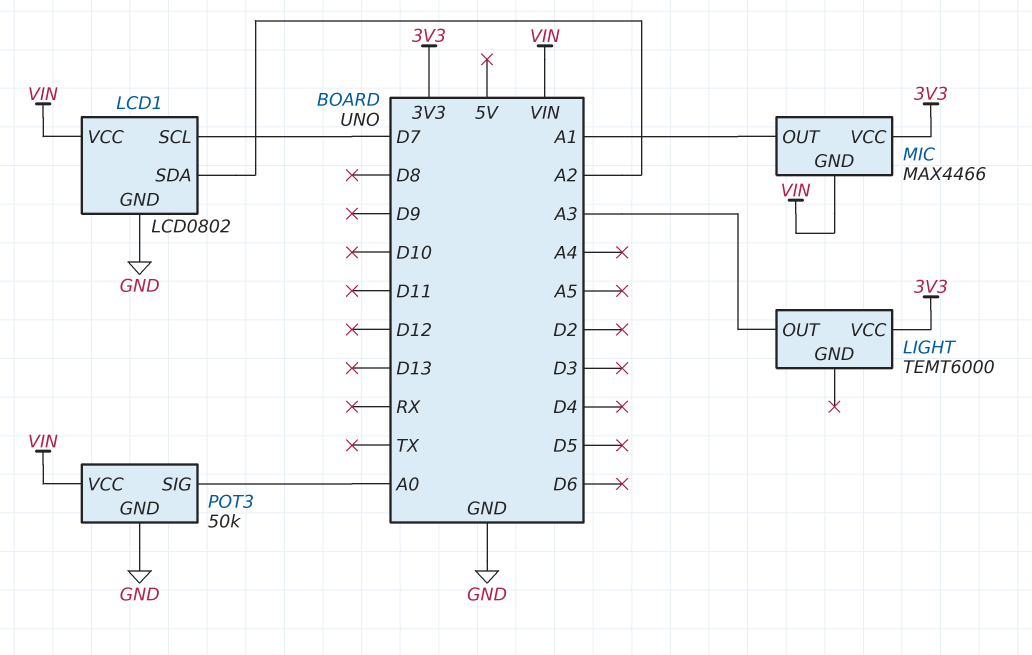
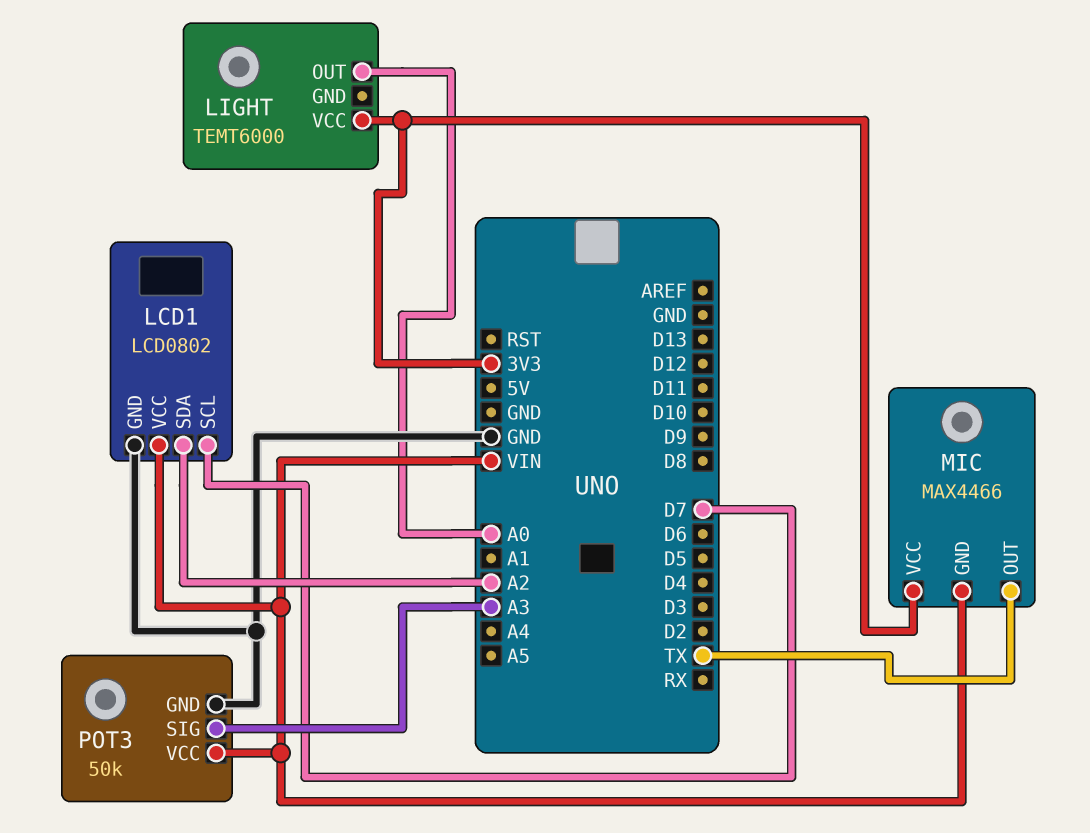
LIGHT pin OUT: A3 -> A0
MIC pin OUT: A1 -> TX
POT3 pin SIG: A0 -> A3

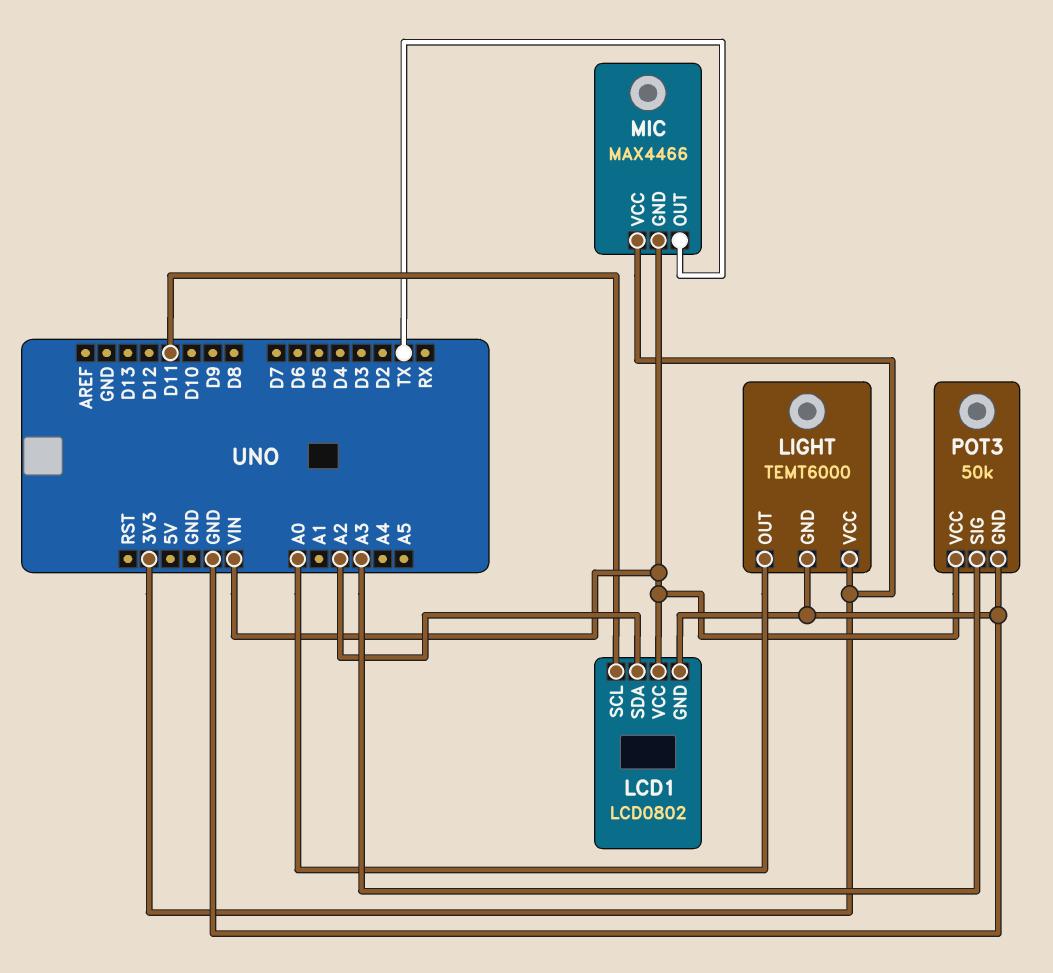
LCD1 pin SCL: D7 -> D11
LIGHT pin GND: none -> GND

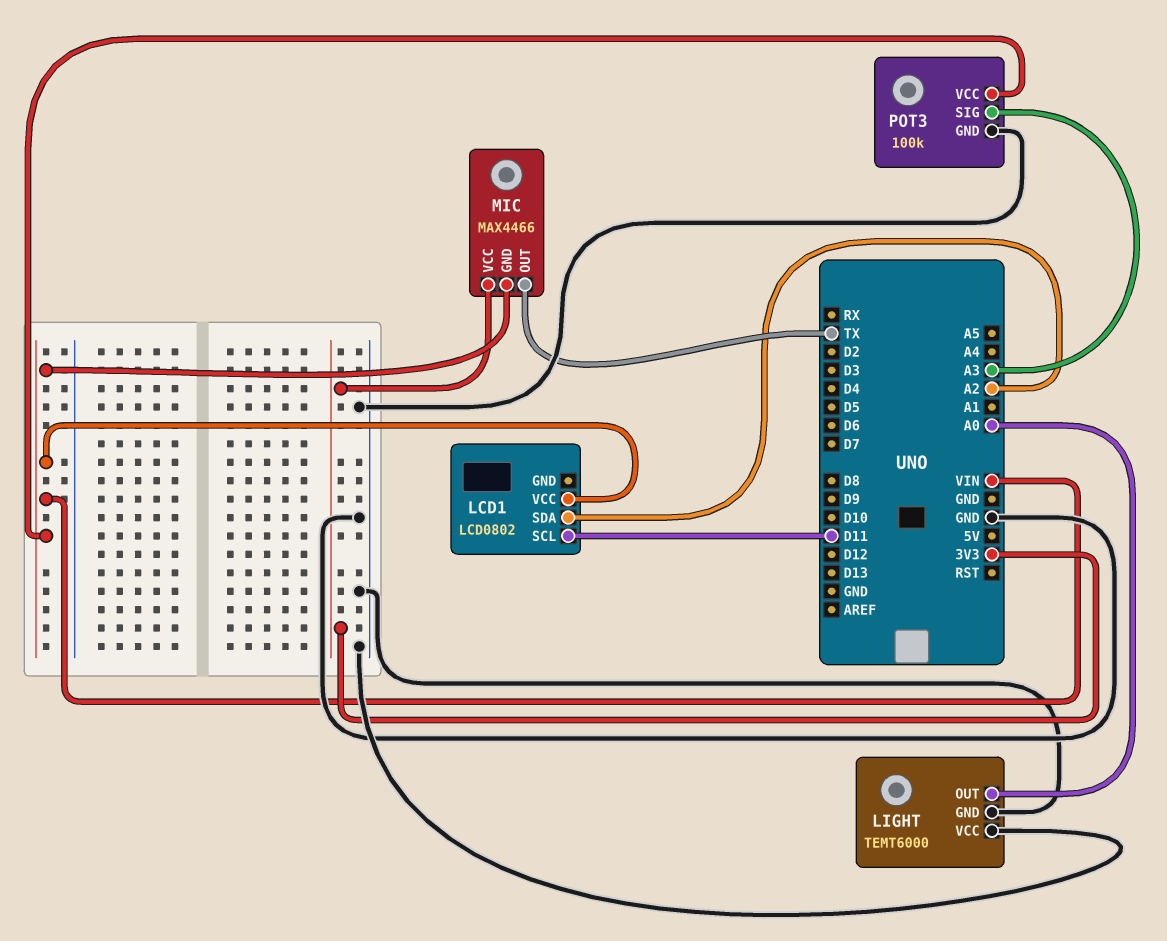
LCD1 pin GND: GND -> none
LIGHT pin VCC: 3V3 -> GND
POT3: 50k -> 100k

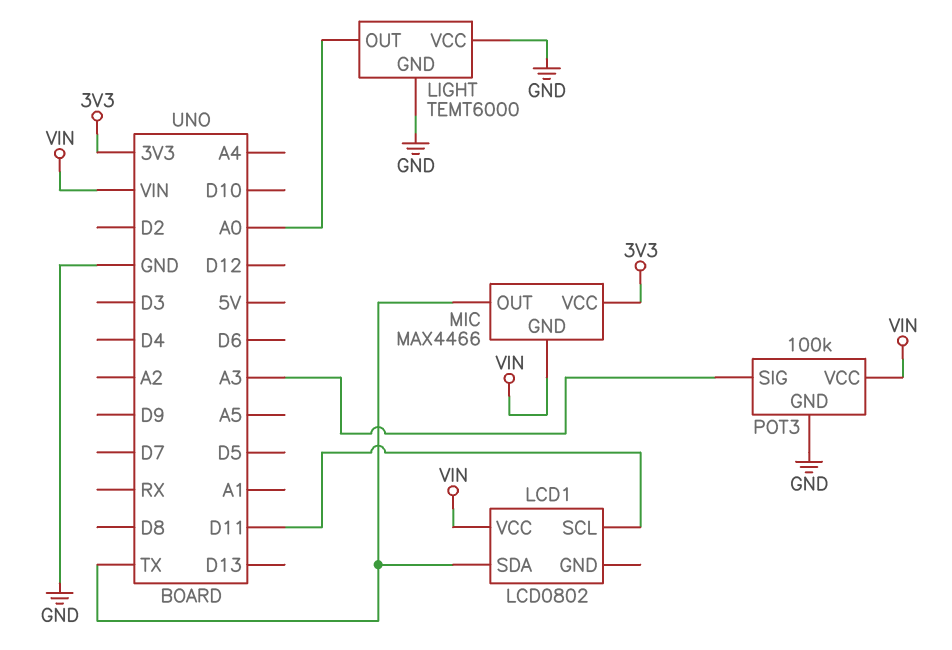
LCD1 pin SDA: A2 -> TX

